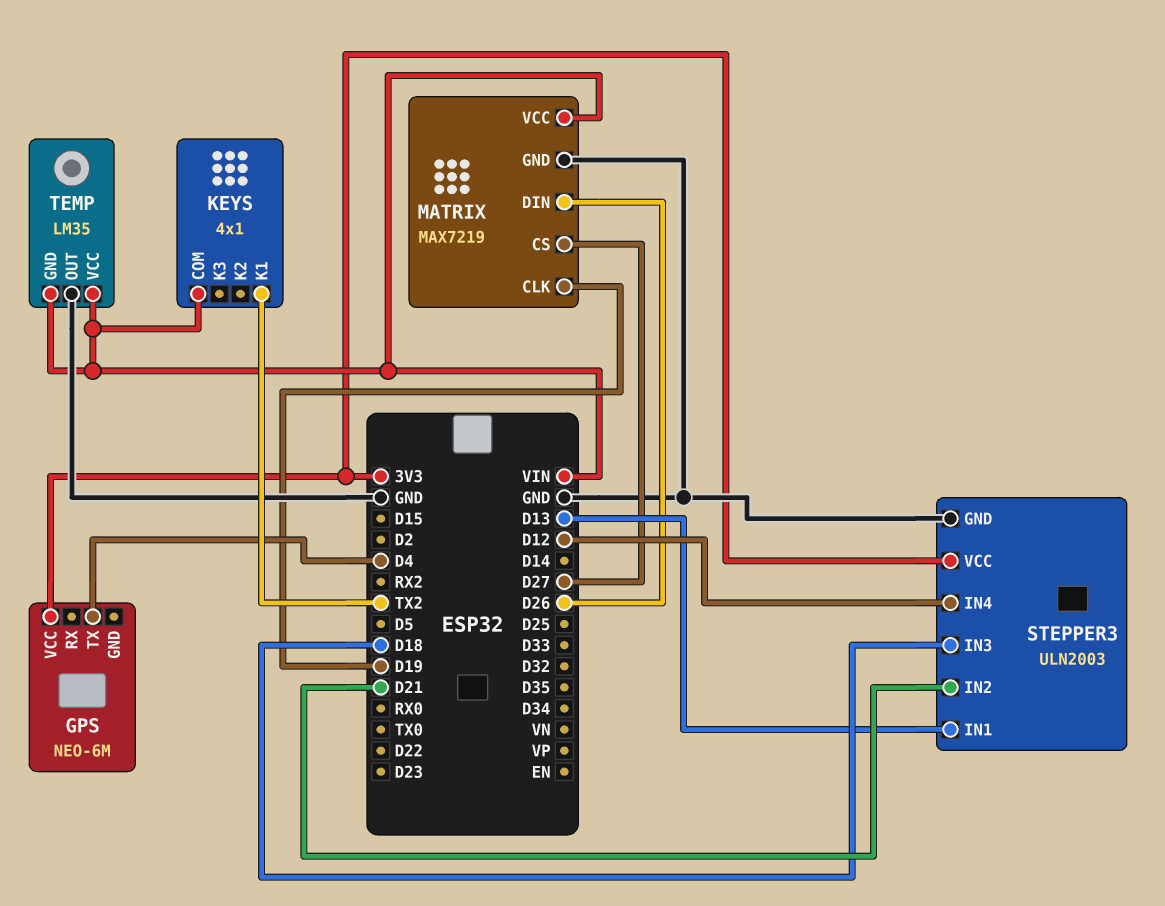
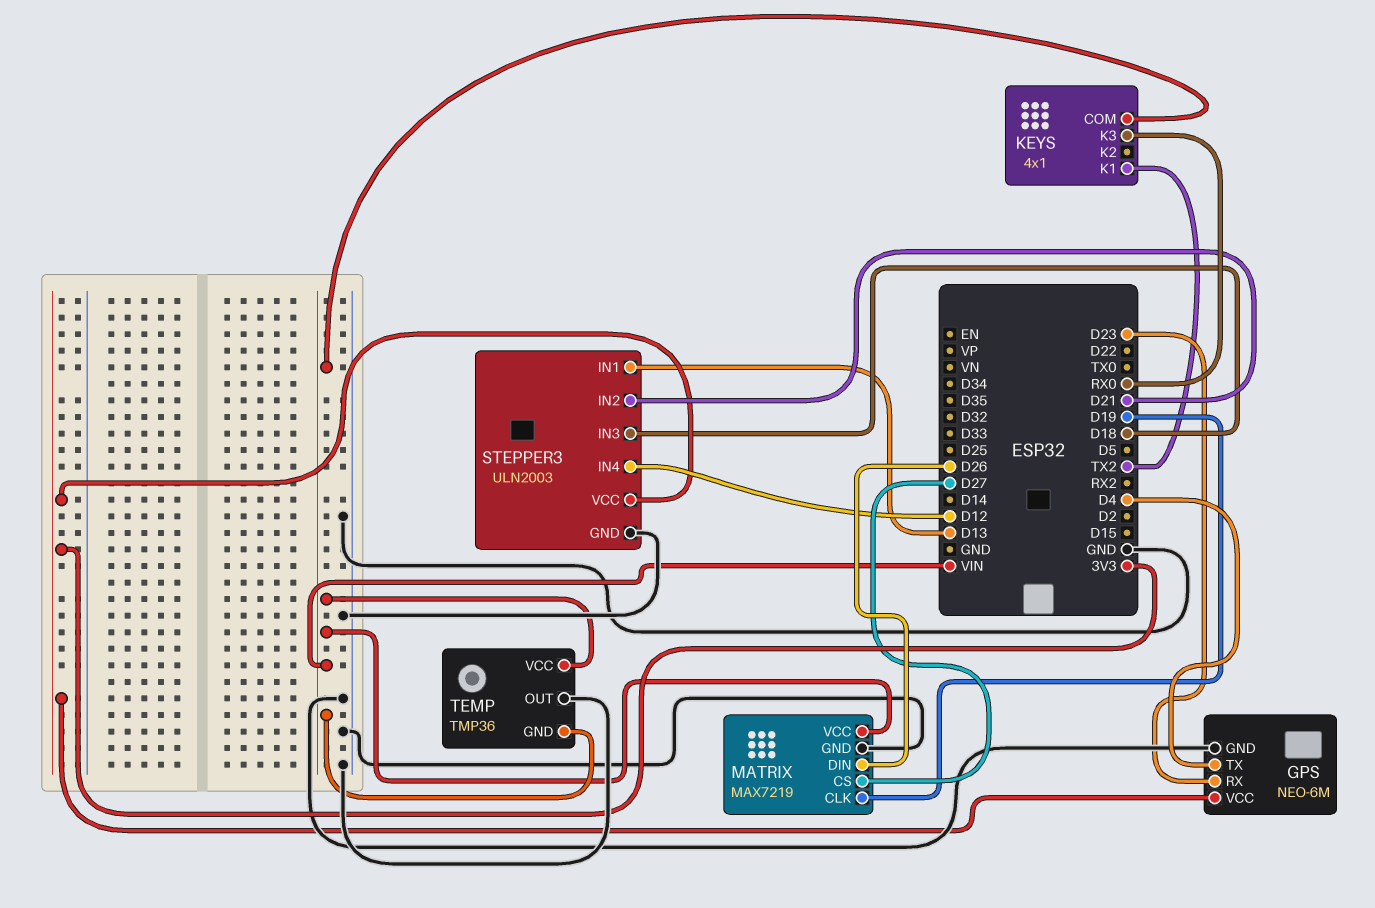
GPS pin GND: none -> GND
GPS pin RX: none -> D23
KEYS pin K3: none -> RX0
TEMP: LM35 -> TMP36

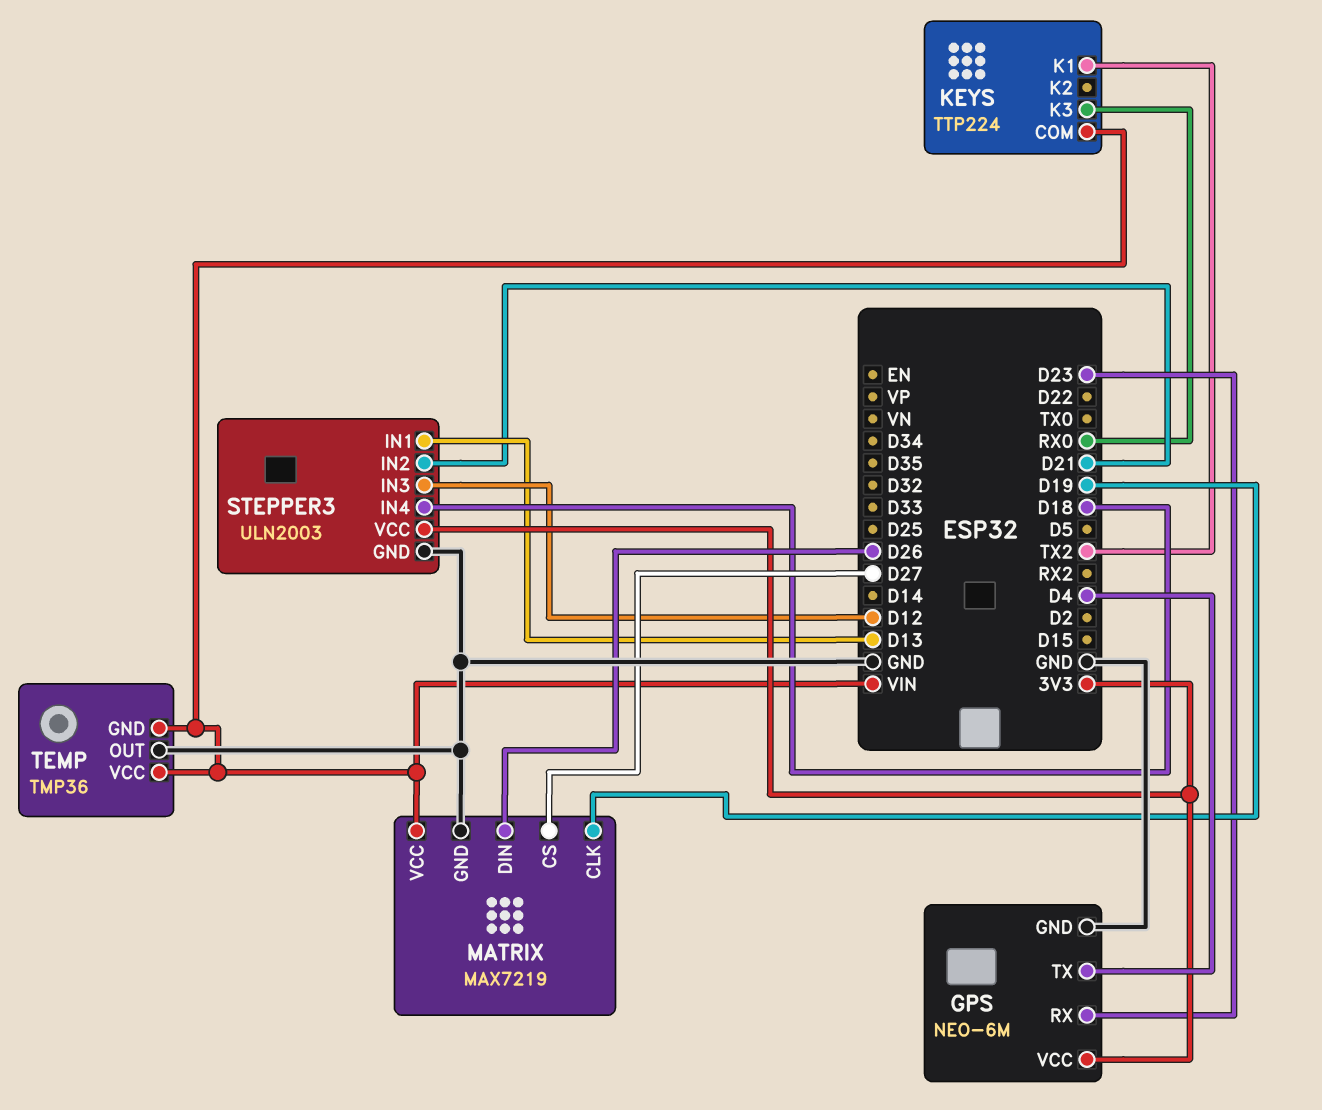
KEYS: 4x1 -> TTP224
STEPPER3 pin IN3: D18 -> D12
STEPPER3 pin IN4: D12 -> D18

